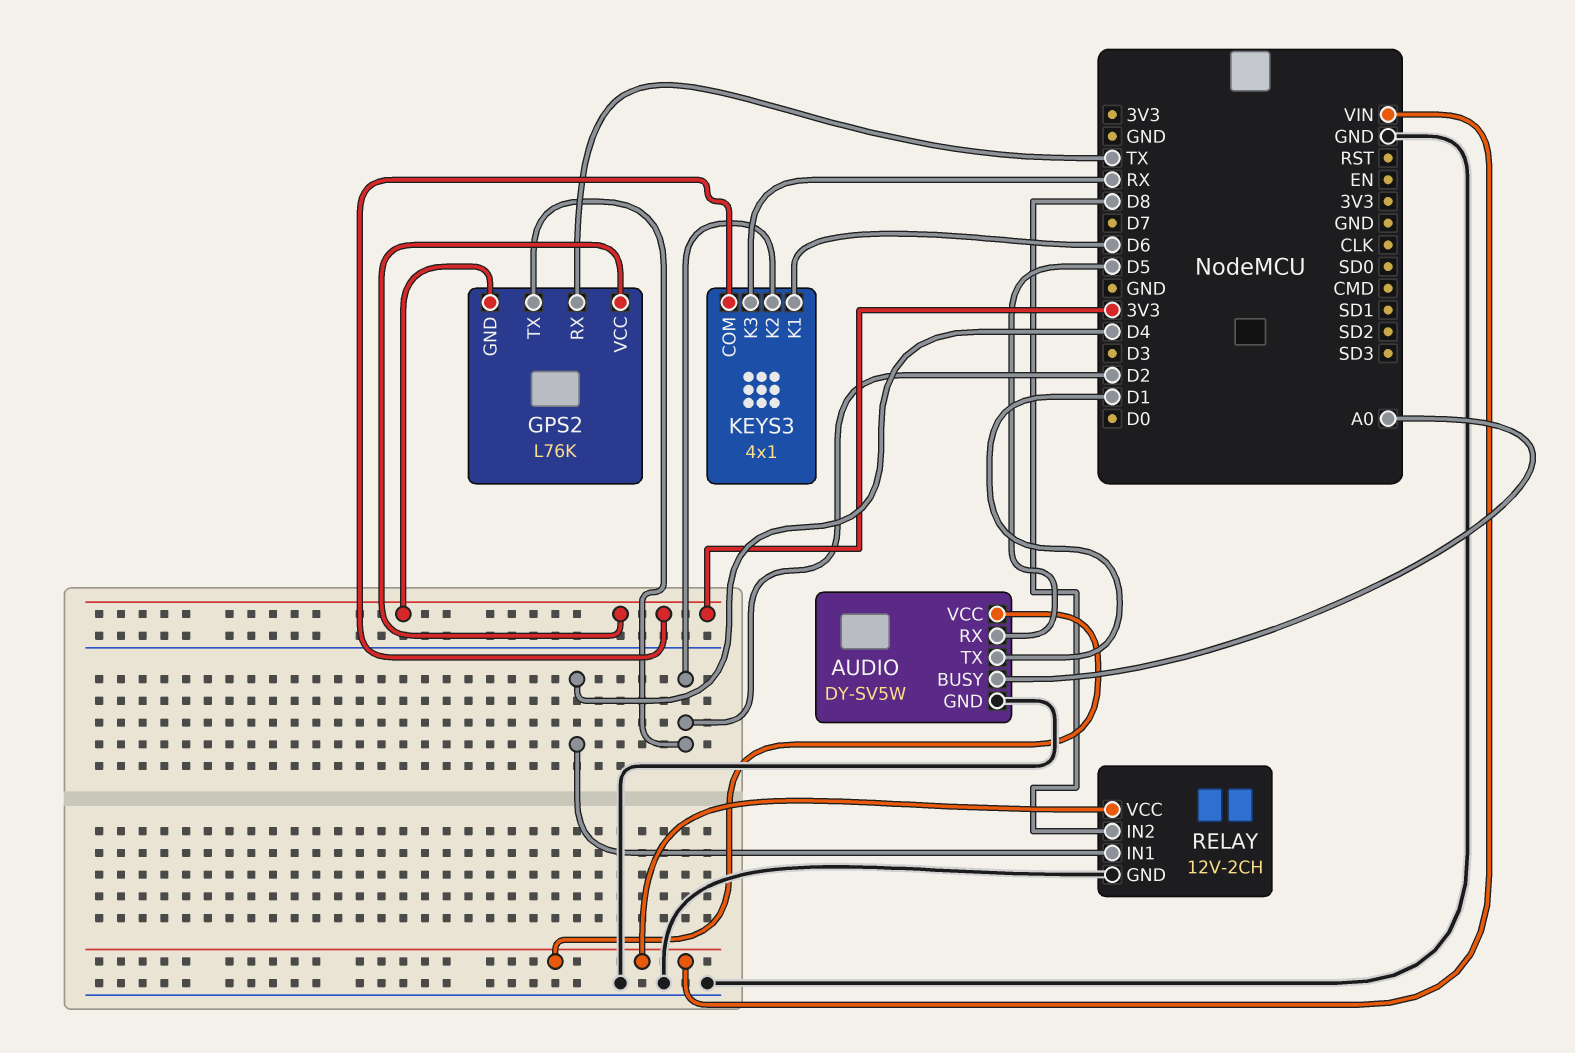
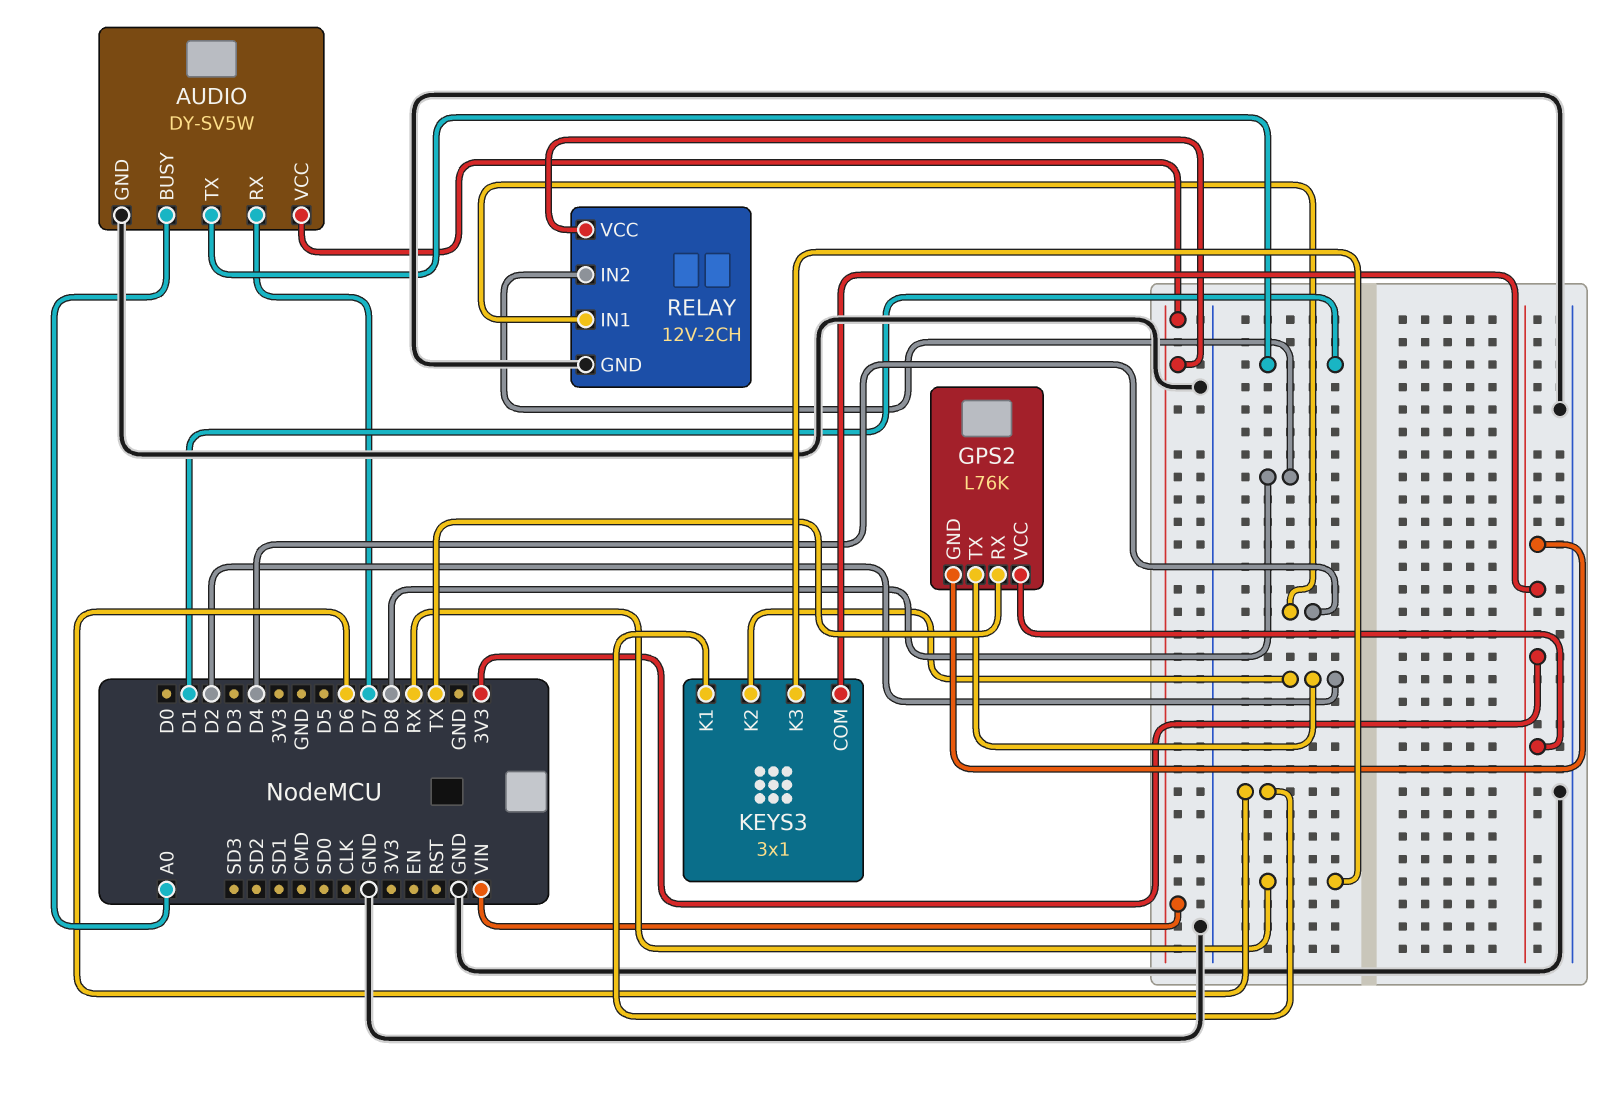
AUDIO pin RX: D5 -> D7
KEYS3: 4x1 -> 3x1

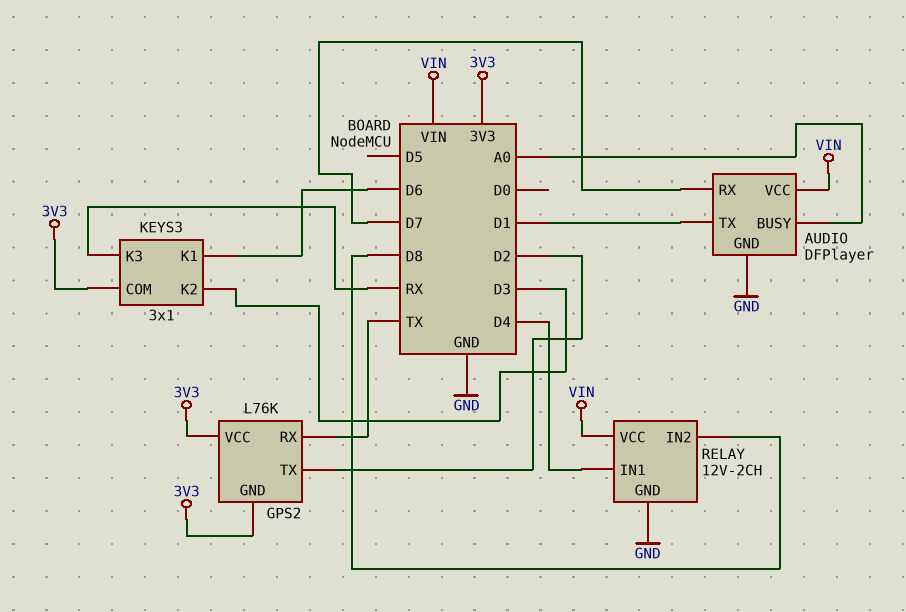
AUDIO: DY-SV5W -> DFPlayer
KEYS3 pin K2: D2 -> D3

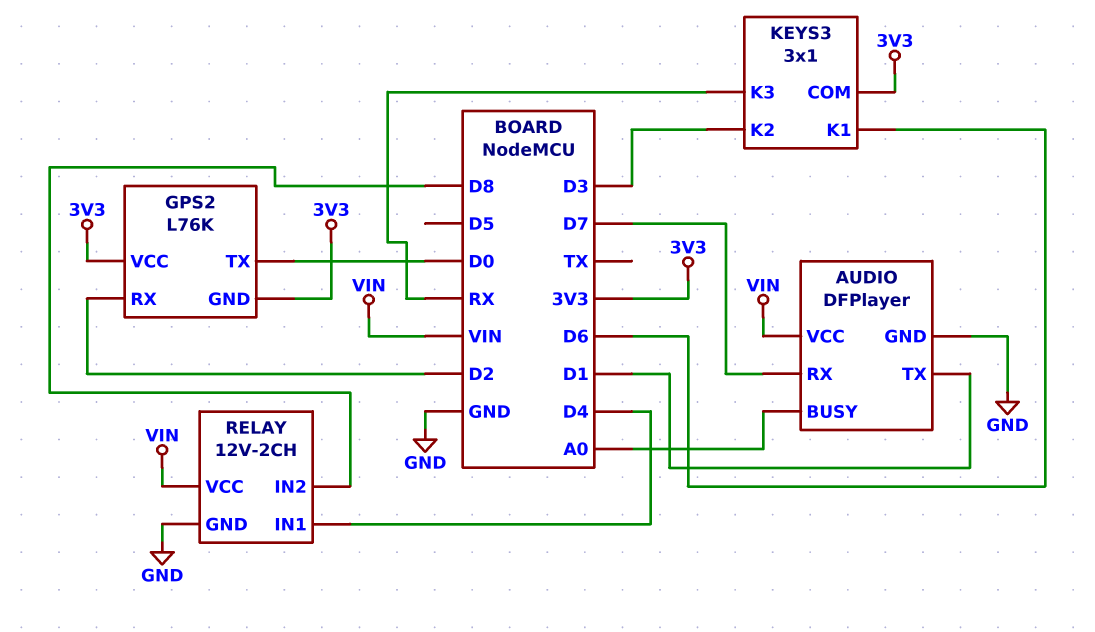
GPS2 pin RX: TX -> D2
GPS2 pin TX: D2 -> D0

